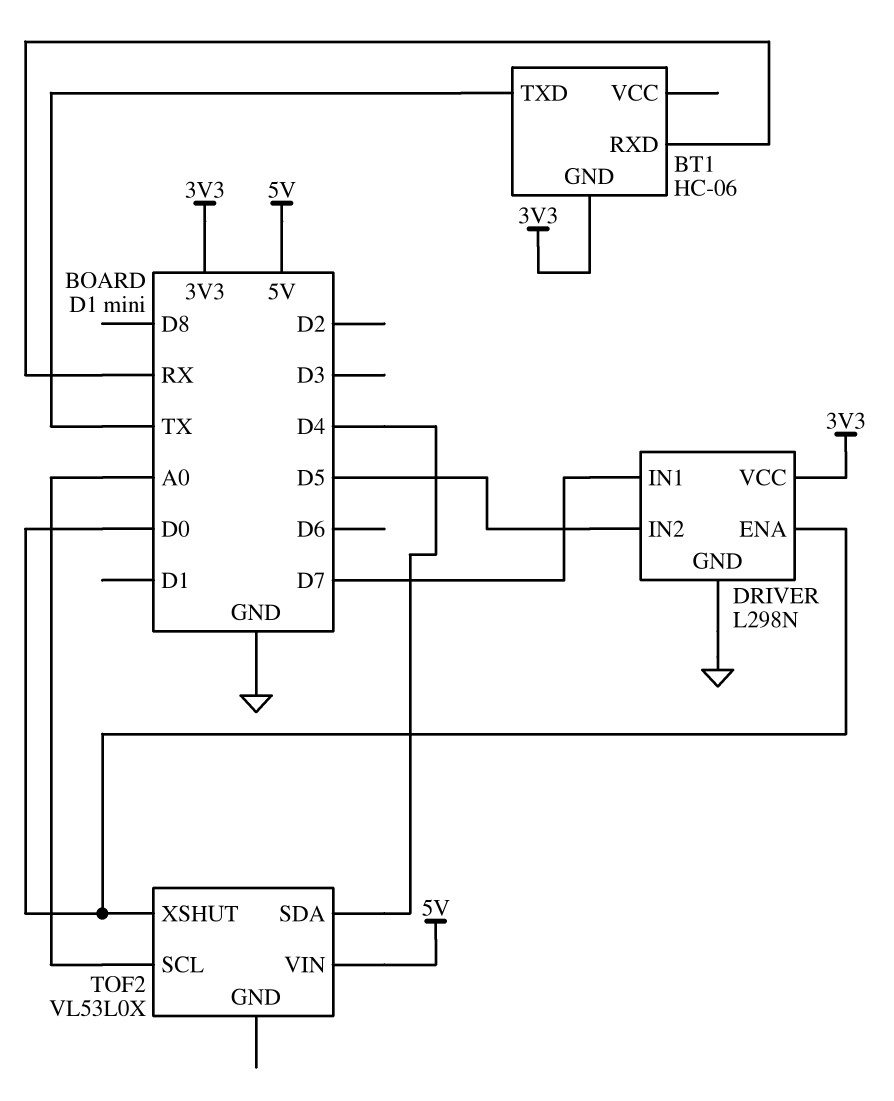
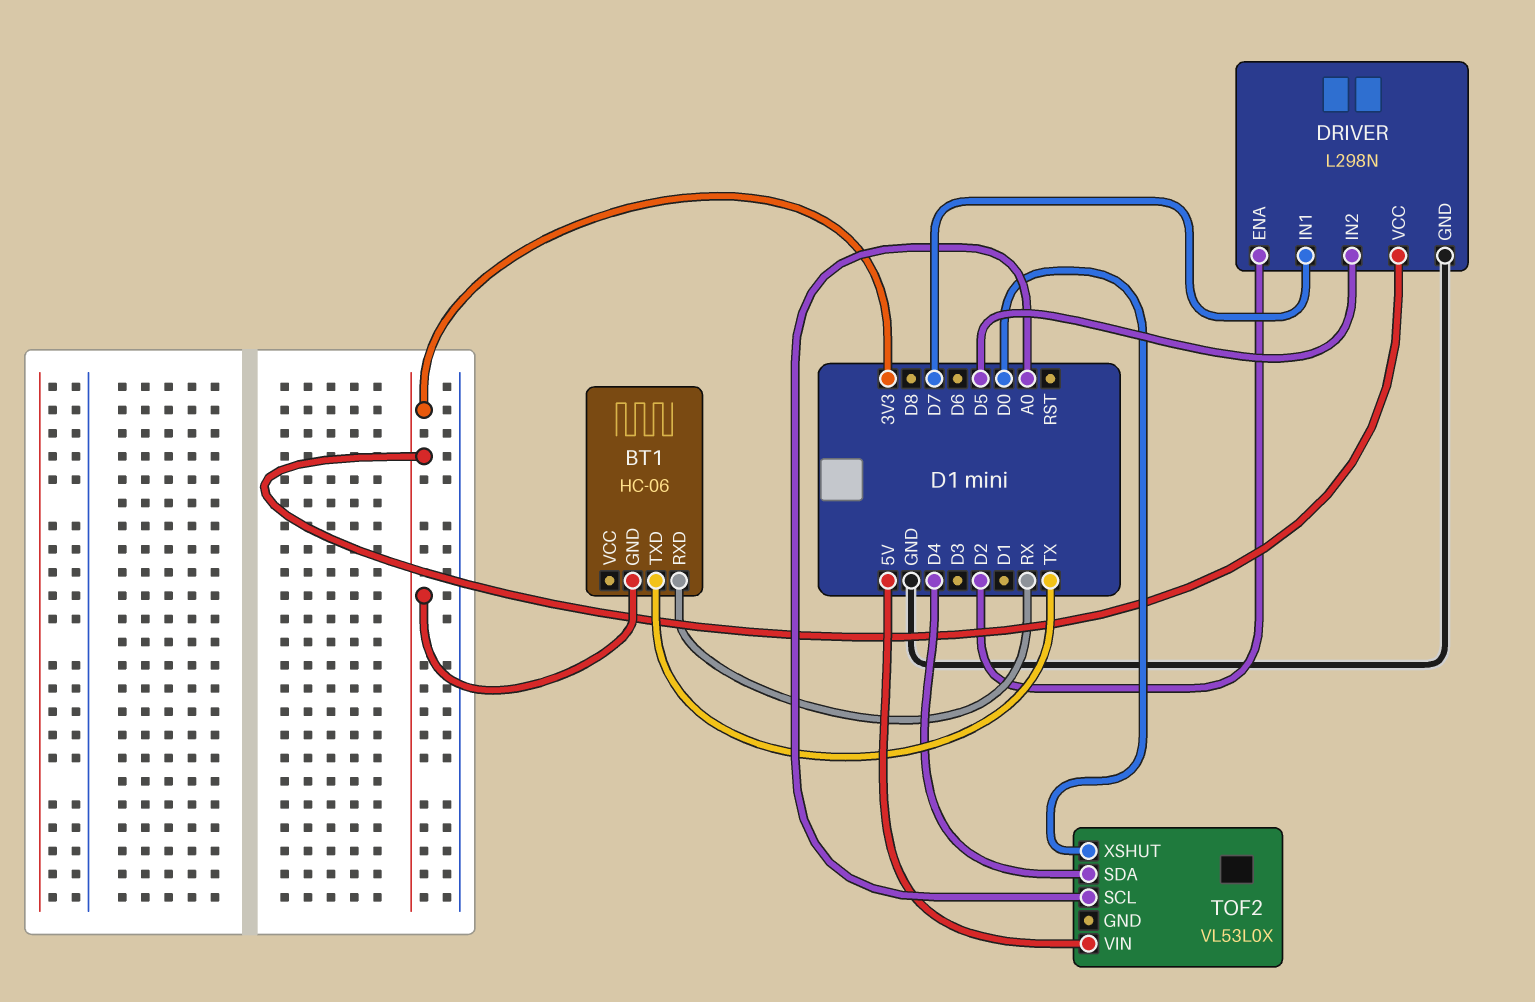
DRIVER pin ENA: D0 -> D2

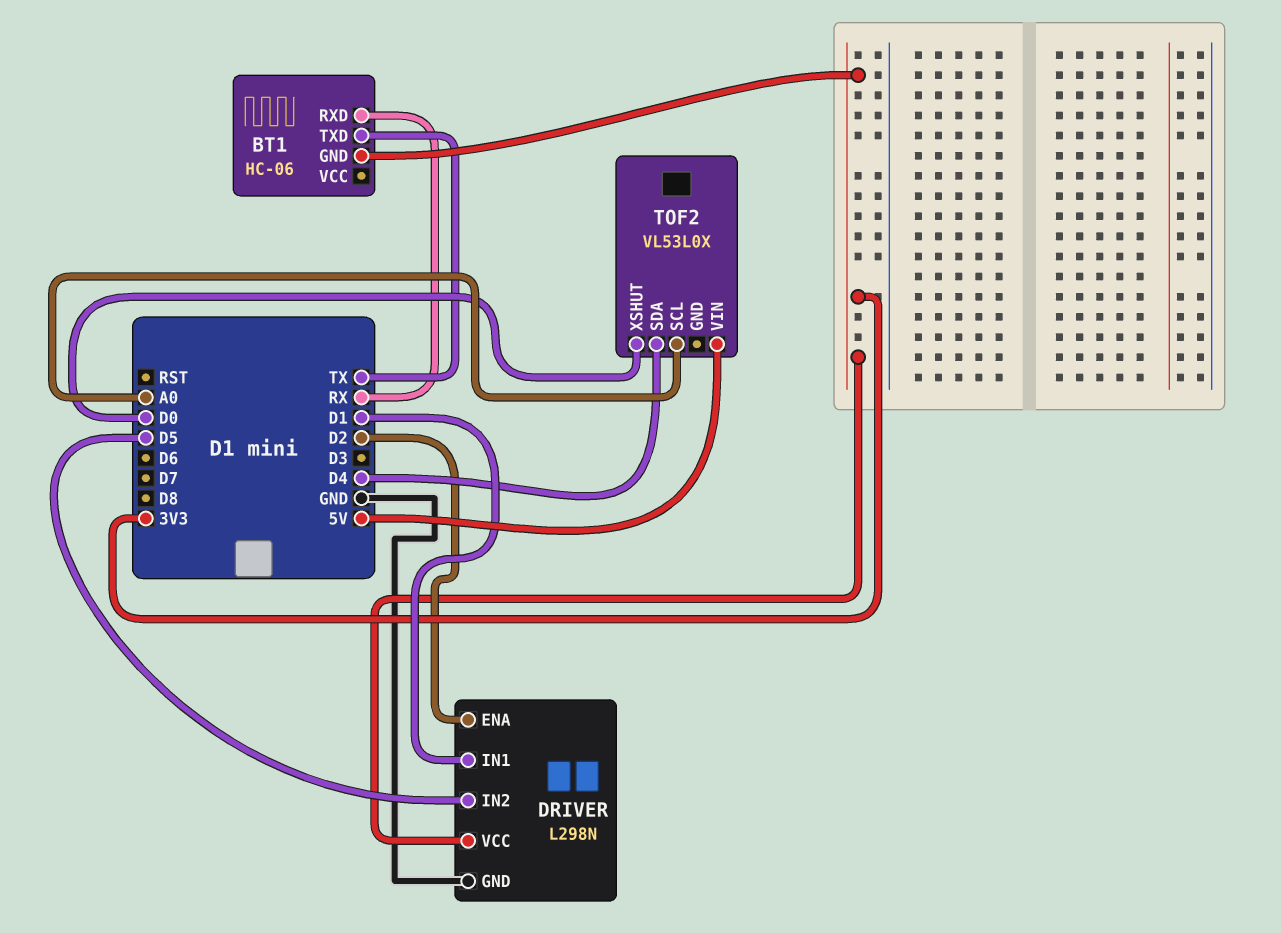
DRIVER pin IN1: D7 -> D1

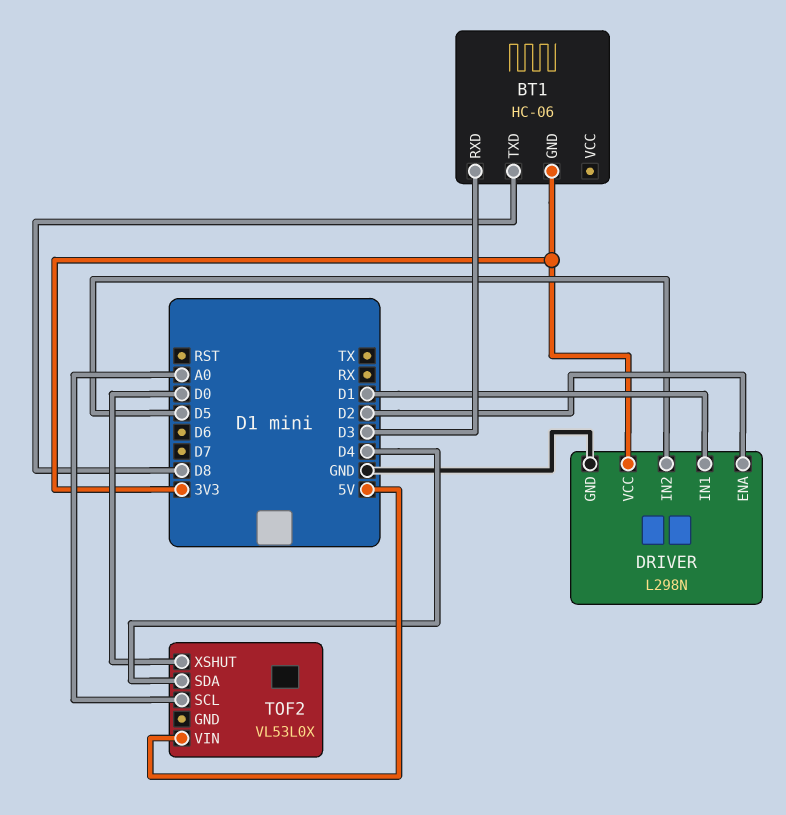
BT1 pin RXD: RX -> D3
BT1 pin TXD: TX -> D8

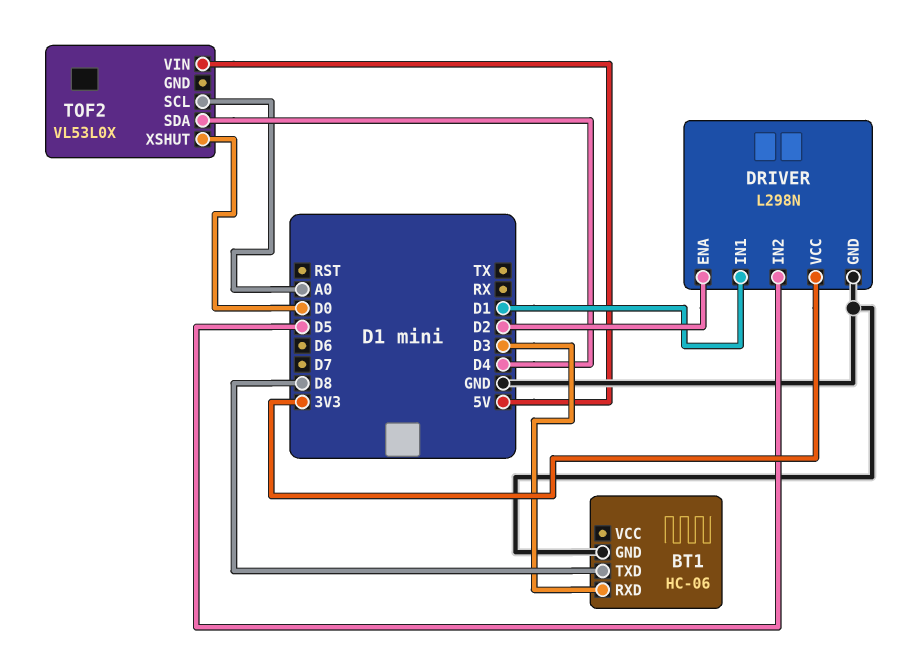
BT1 pin GND: 3V3 -> GND

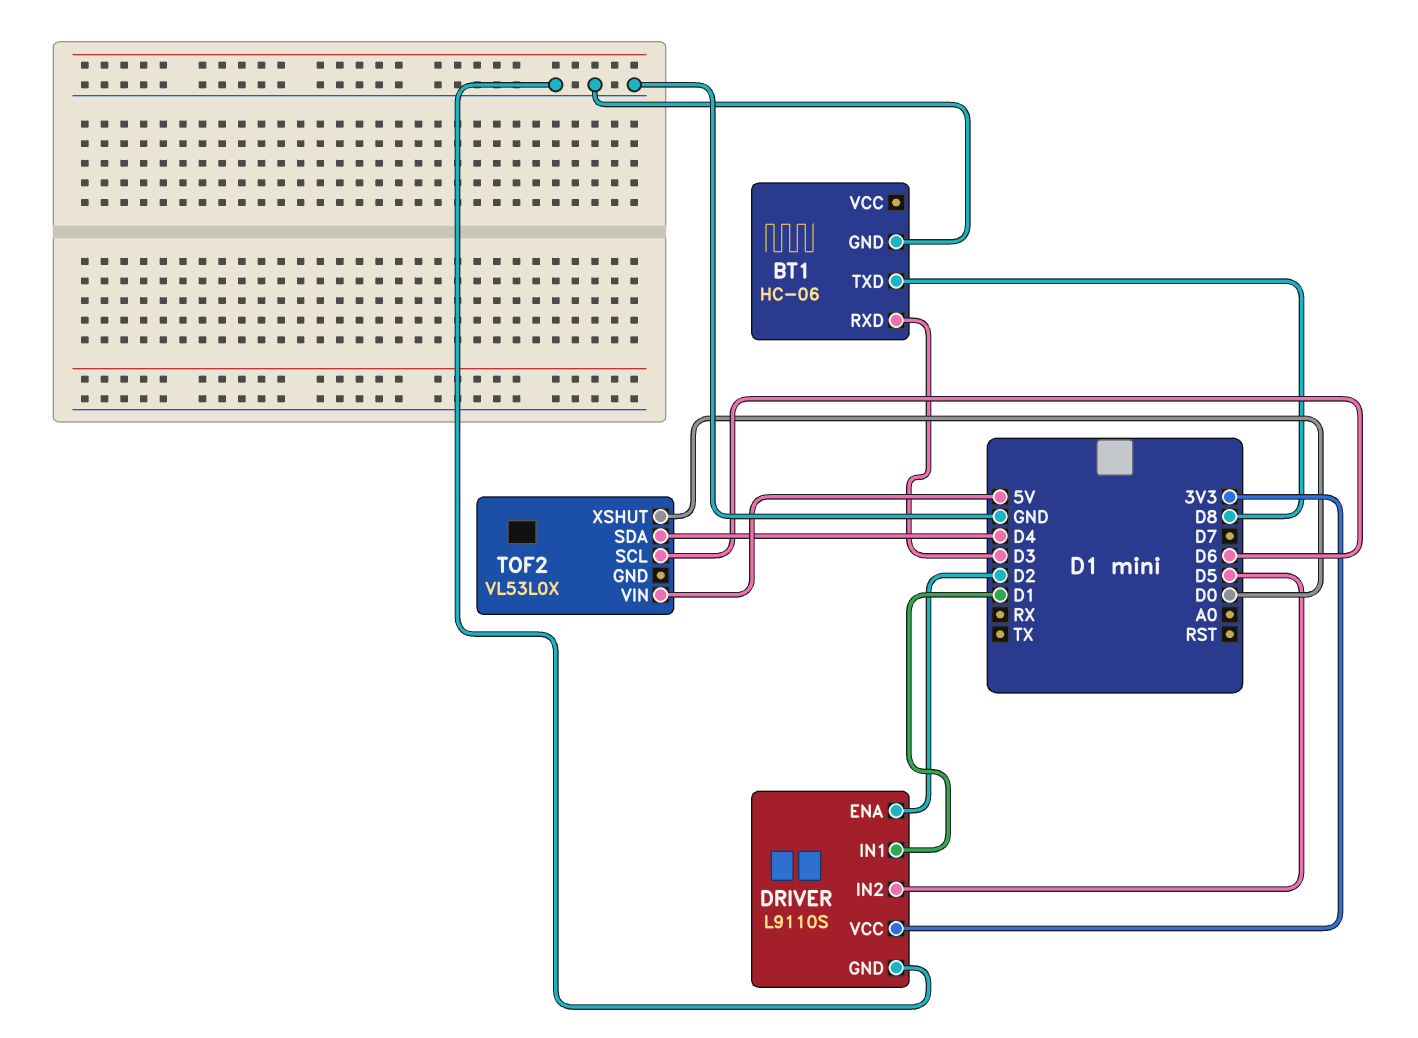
DRIVER: L298N -> L9110S
TOF2 pin SCL: A0 -> D6

